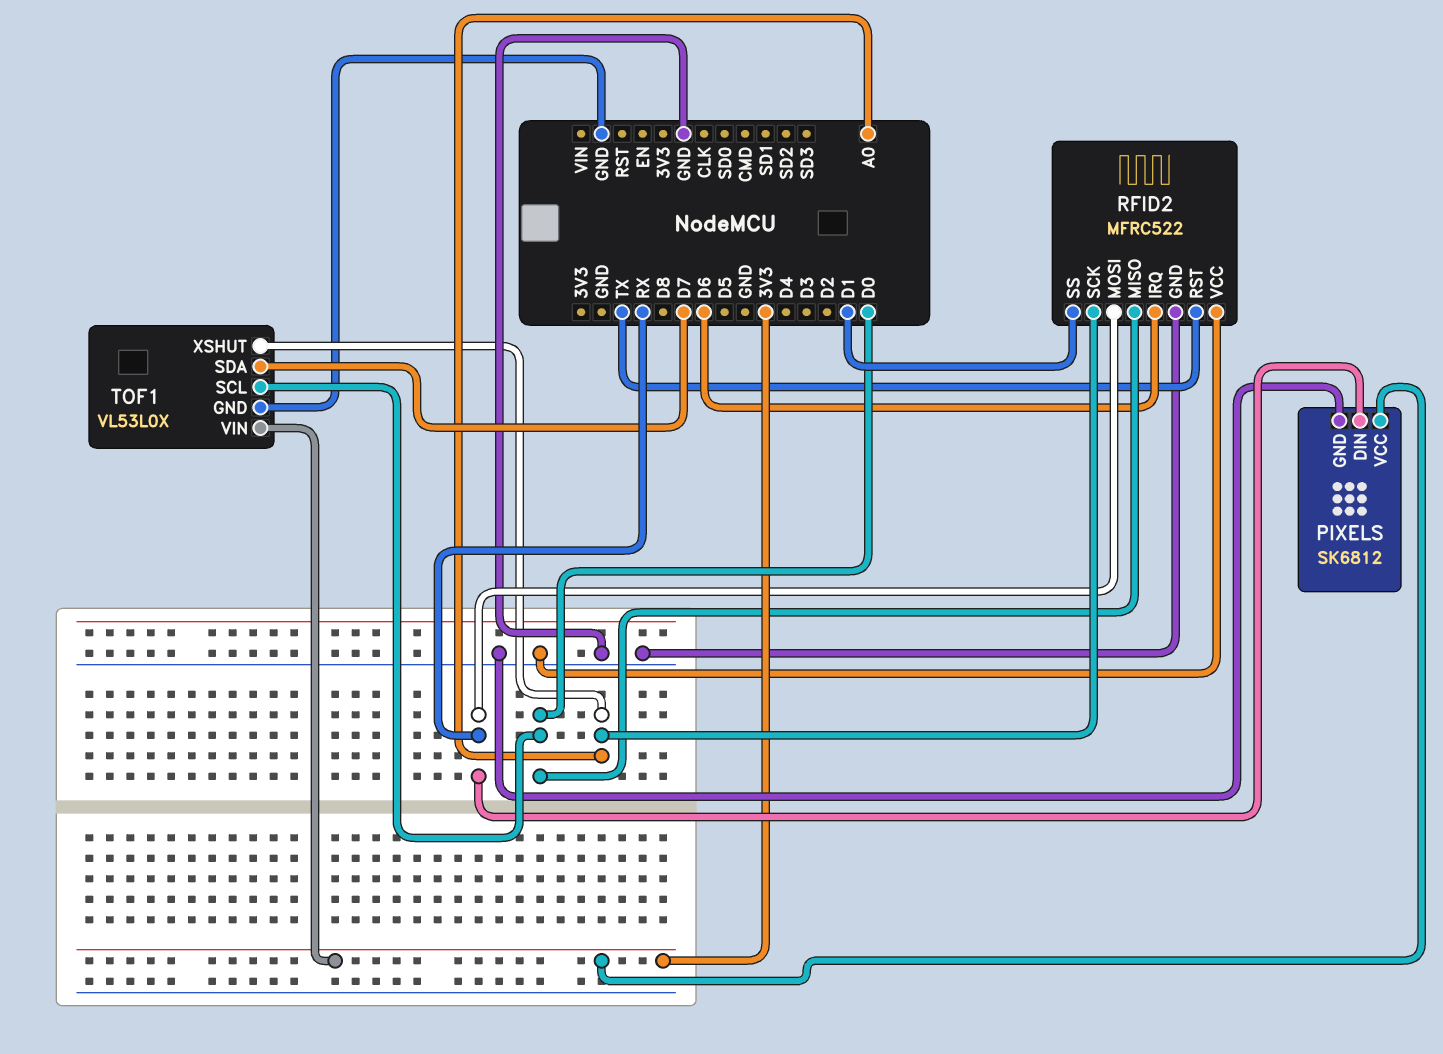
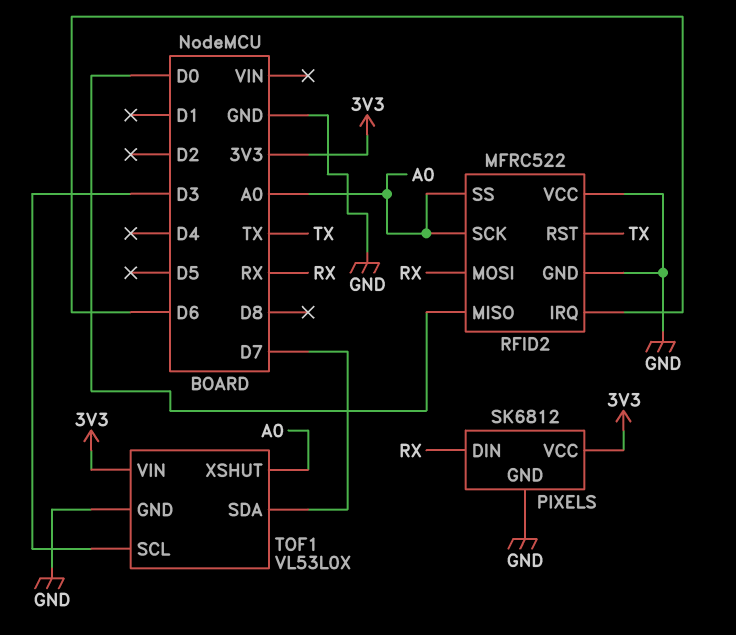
RFID2 pin SS: D1 -> A0
TOF1 pin SCL: D0 -> D3

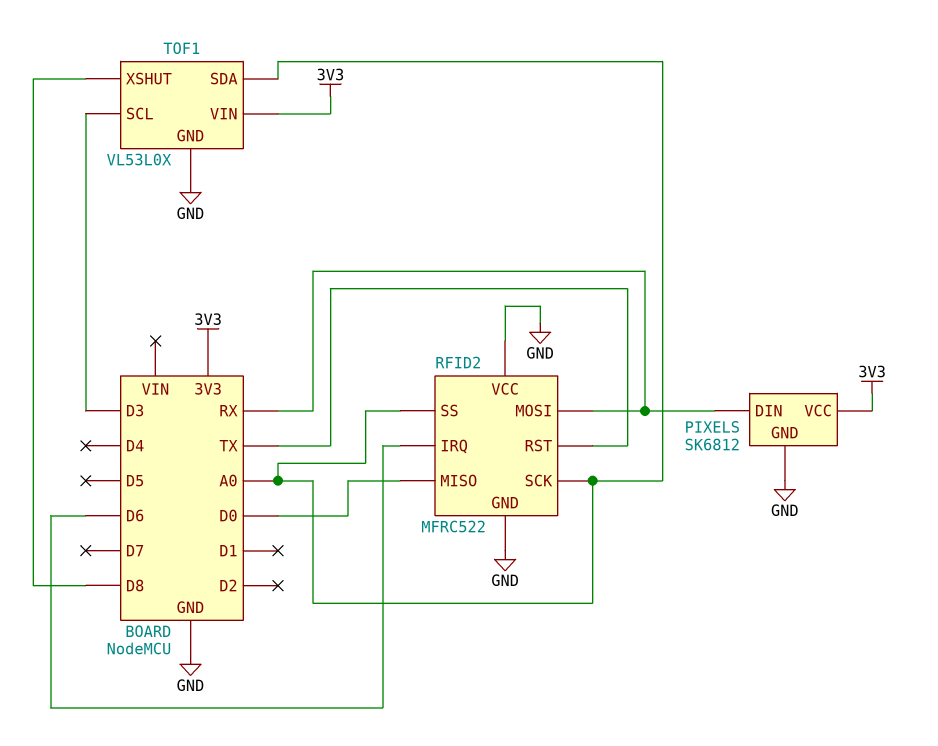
TOF1 pin SDA: D7 -> A0
TOF1 pin XSHUT: A0 -> D8

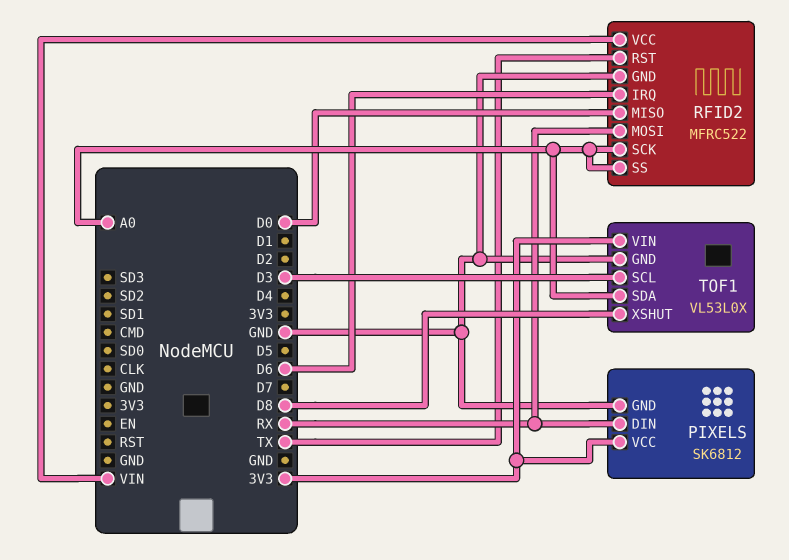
RFID2 pin VCC: GND -> VIN

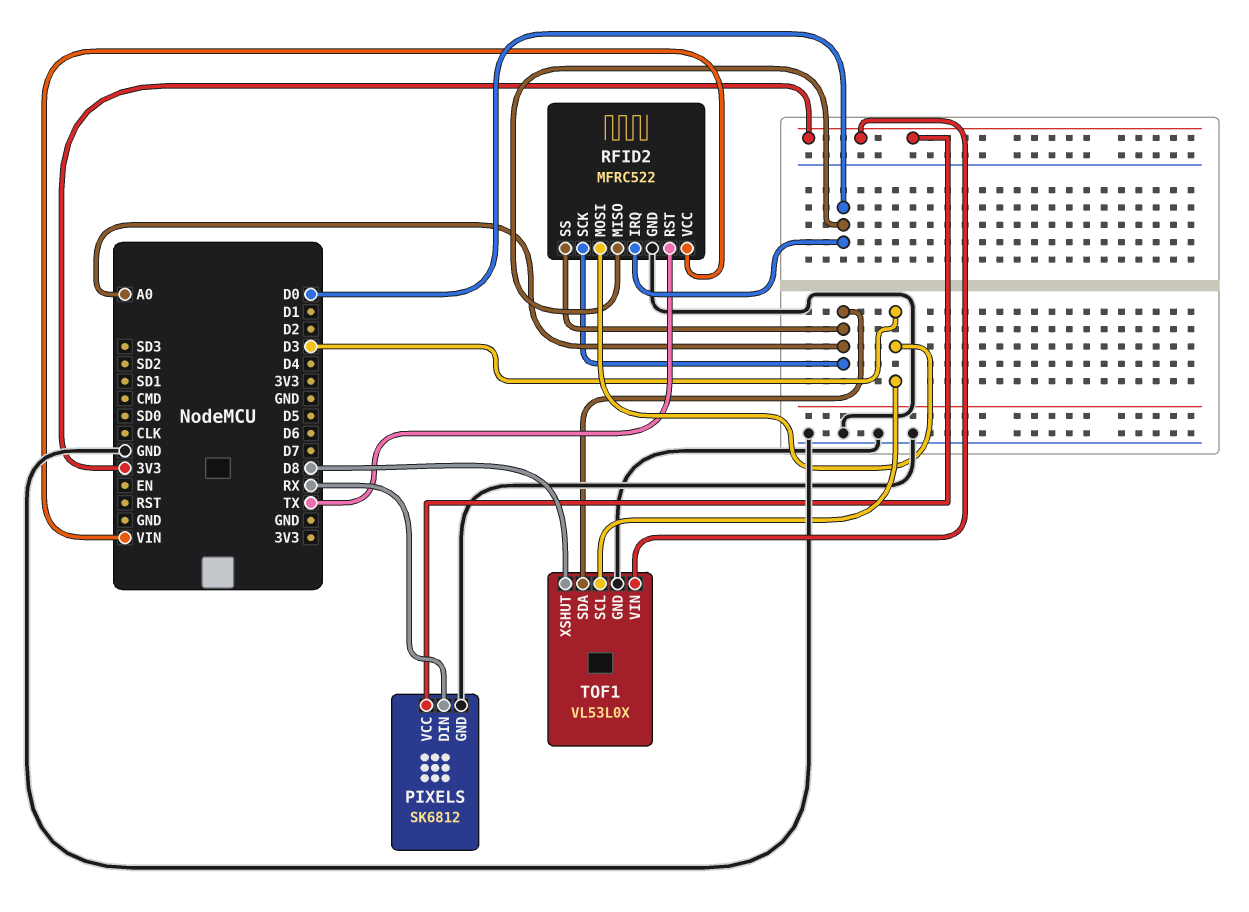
RFID2 pin IRQ: D6 -> D0
RFID2 pin MOSI: RX -> D3

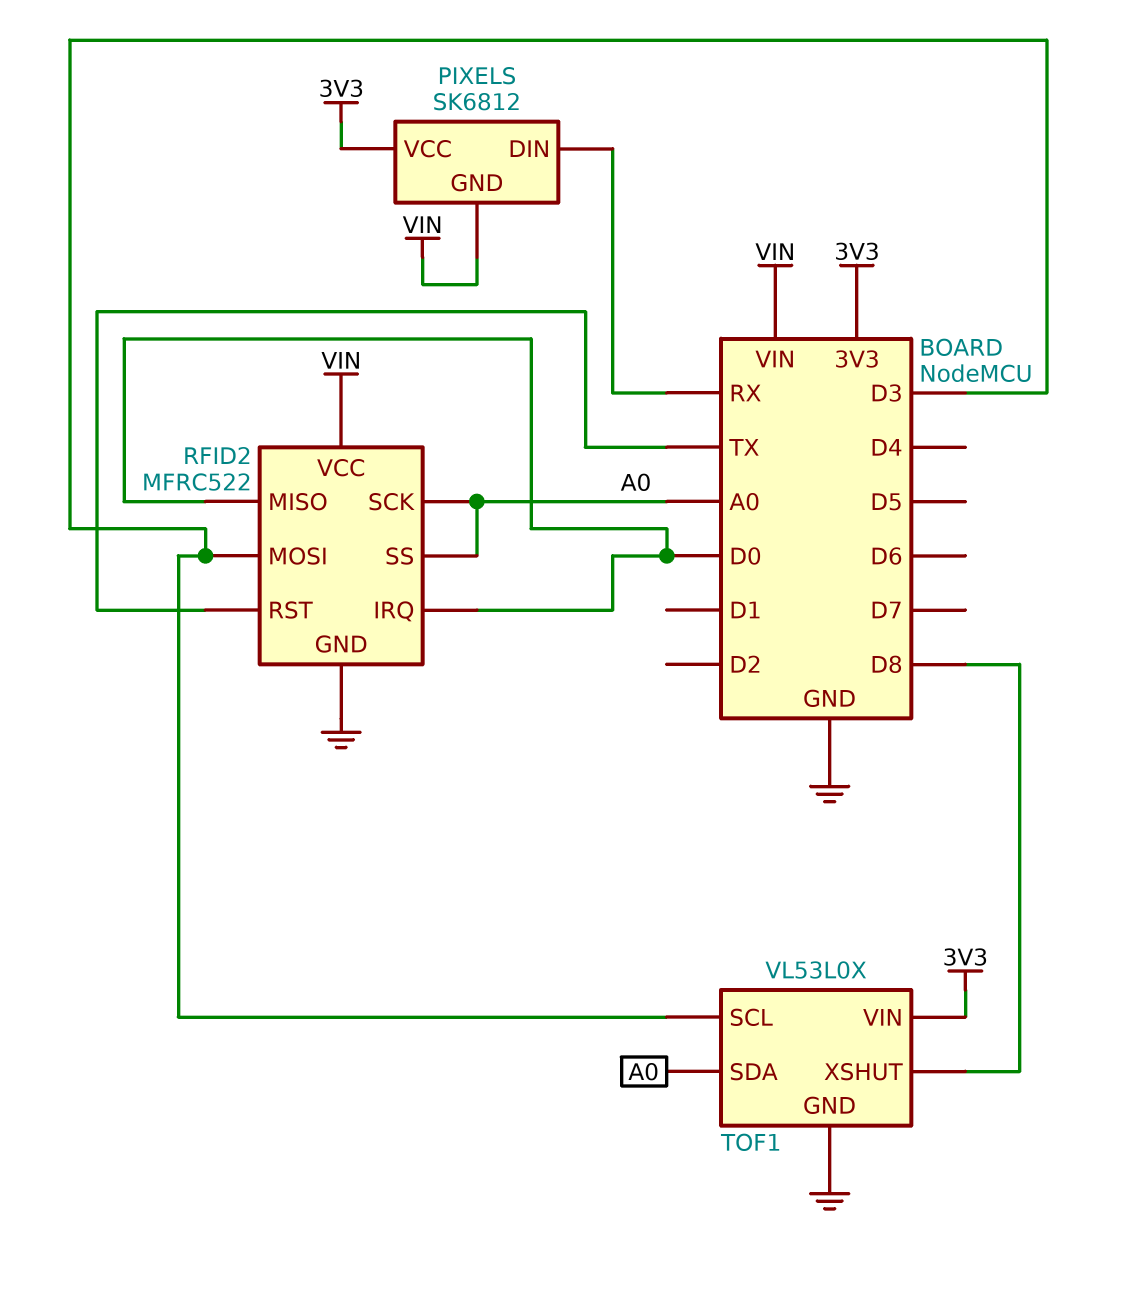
PIXELS pin GND: GND -> VIN

